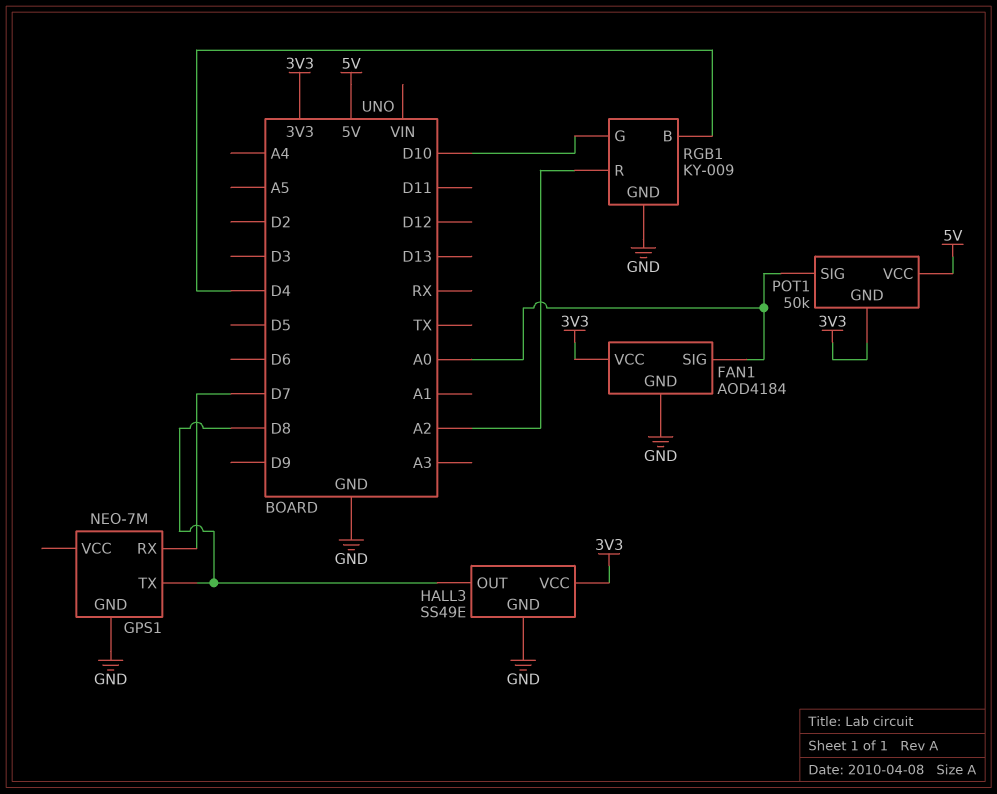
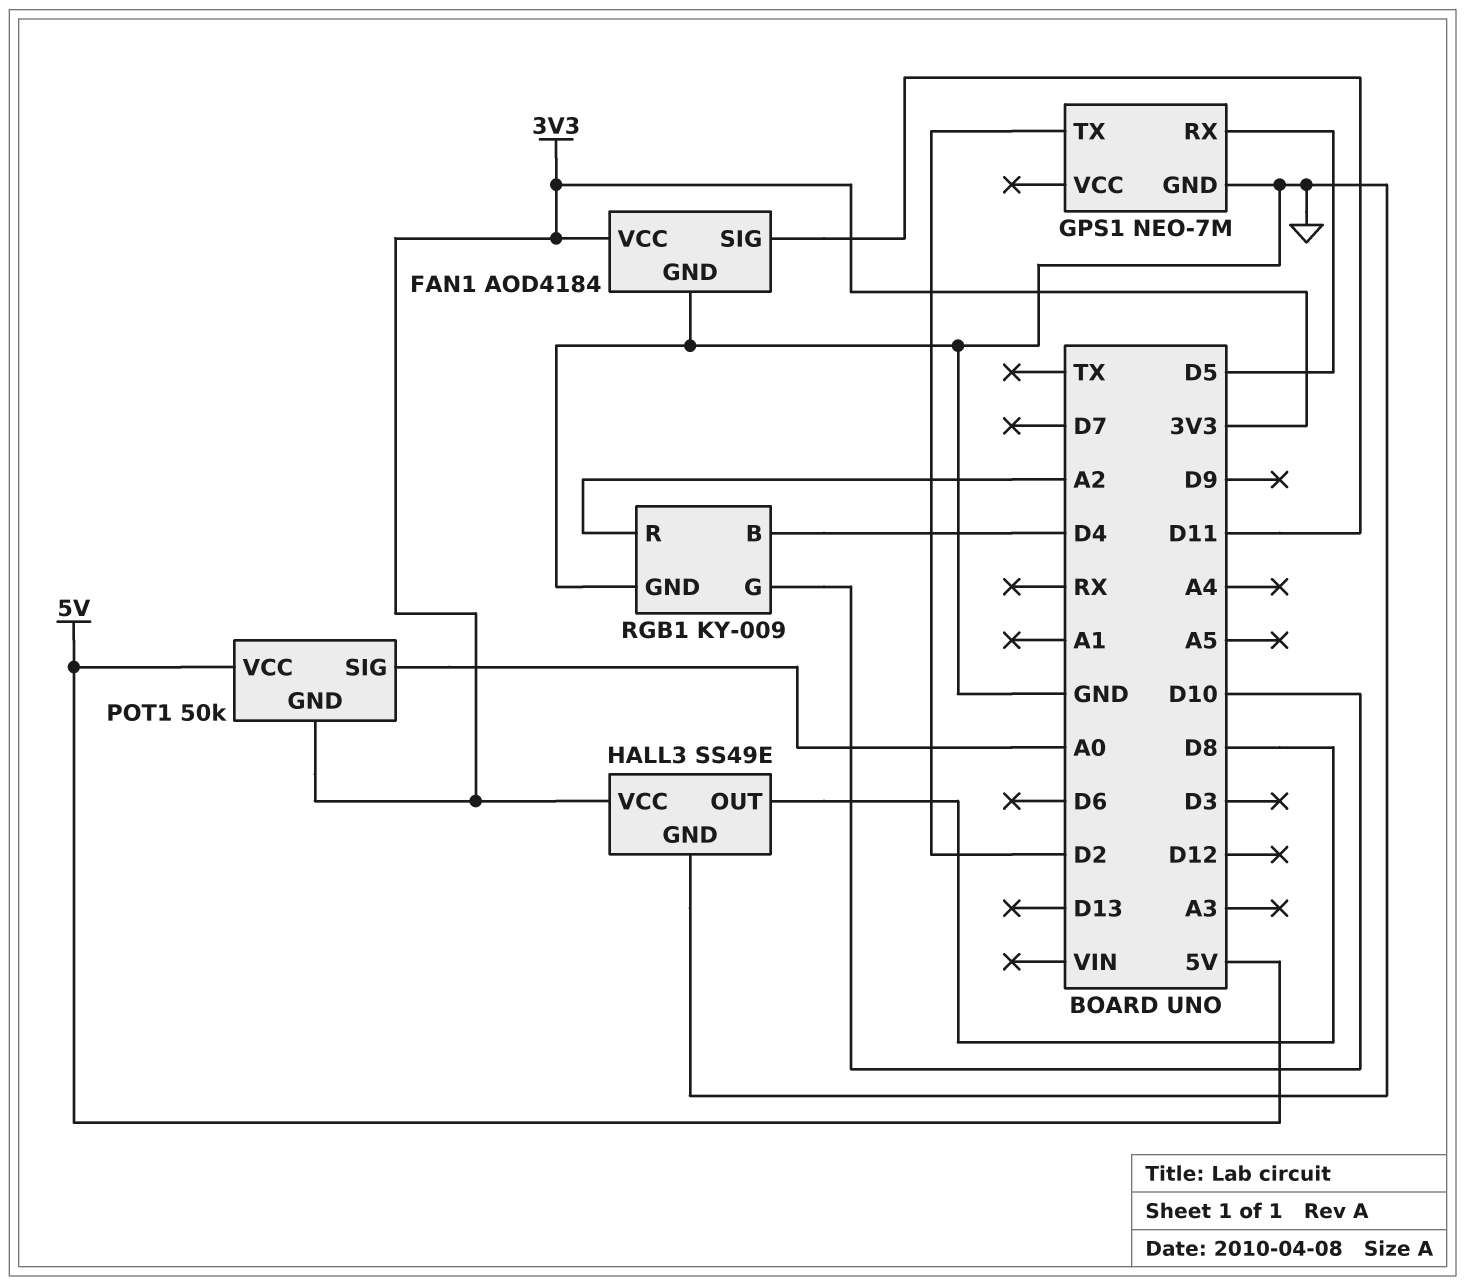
FAN1 pin SIG: A0 -> D11
GPS1 pin RX: D7 -> D5
GPS1 pin TX: D8 -> D2

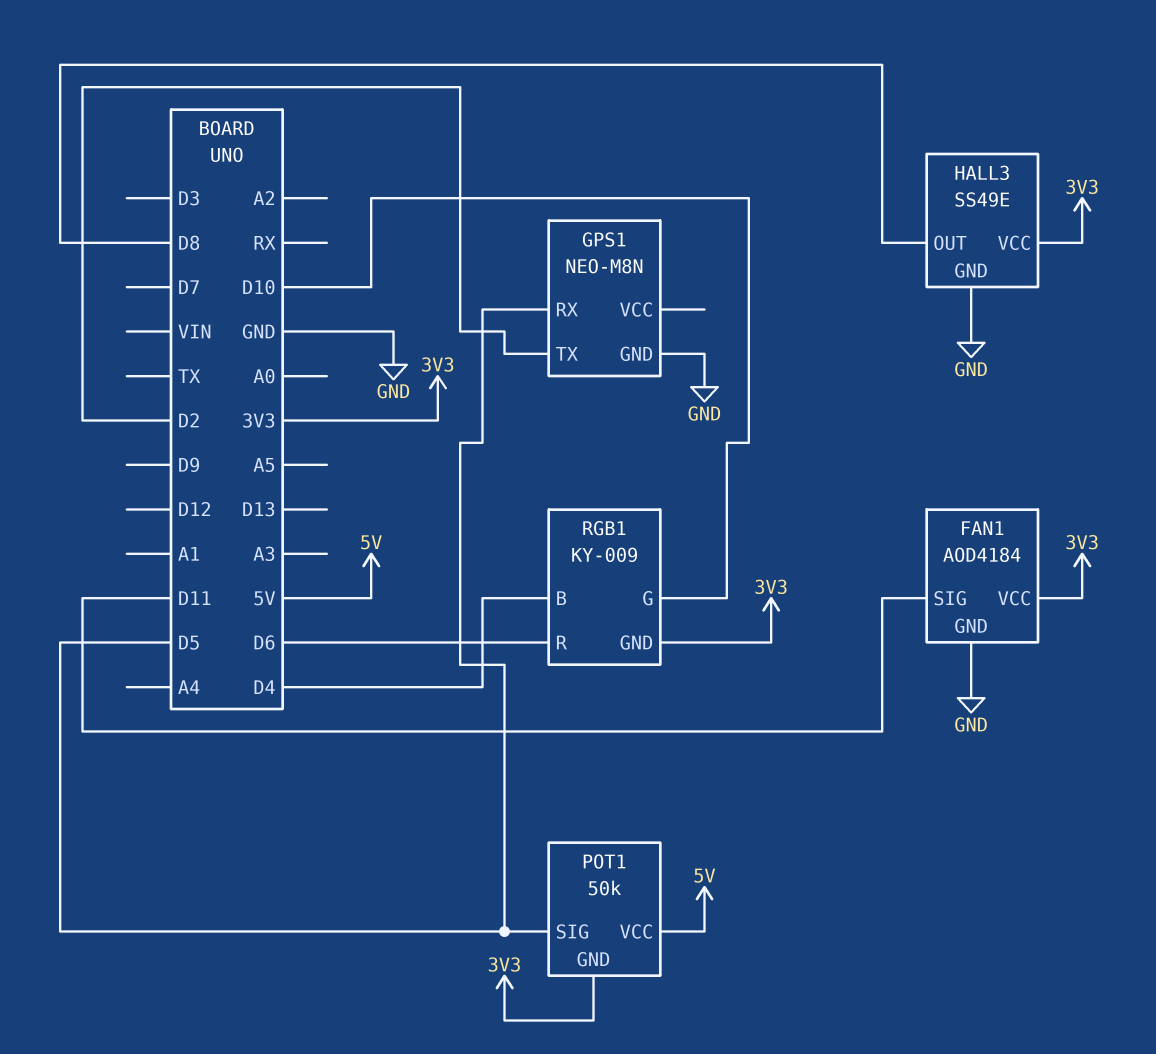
GPS1: NEO-7M -> NEO-M8N
POT1 pin SIG: A0 -> D5
RGB1 pin GND: GND -> 3V3
RGB1 pin R: A2 -> D6

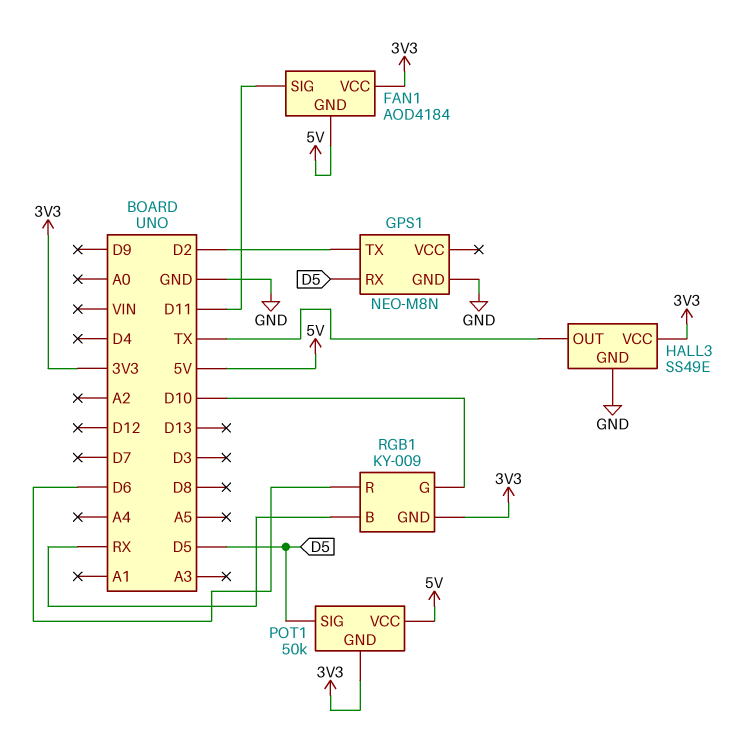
FAN1 pin GND: GND -> 5V
HALL3 pin OUT: D8 -> TX
RGB1 pin B: D4 -> RX

